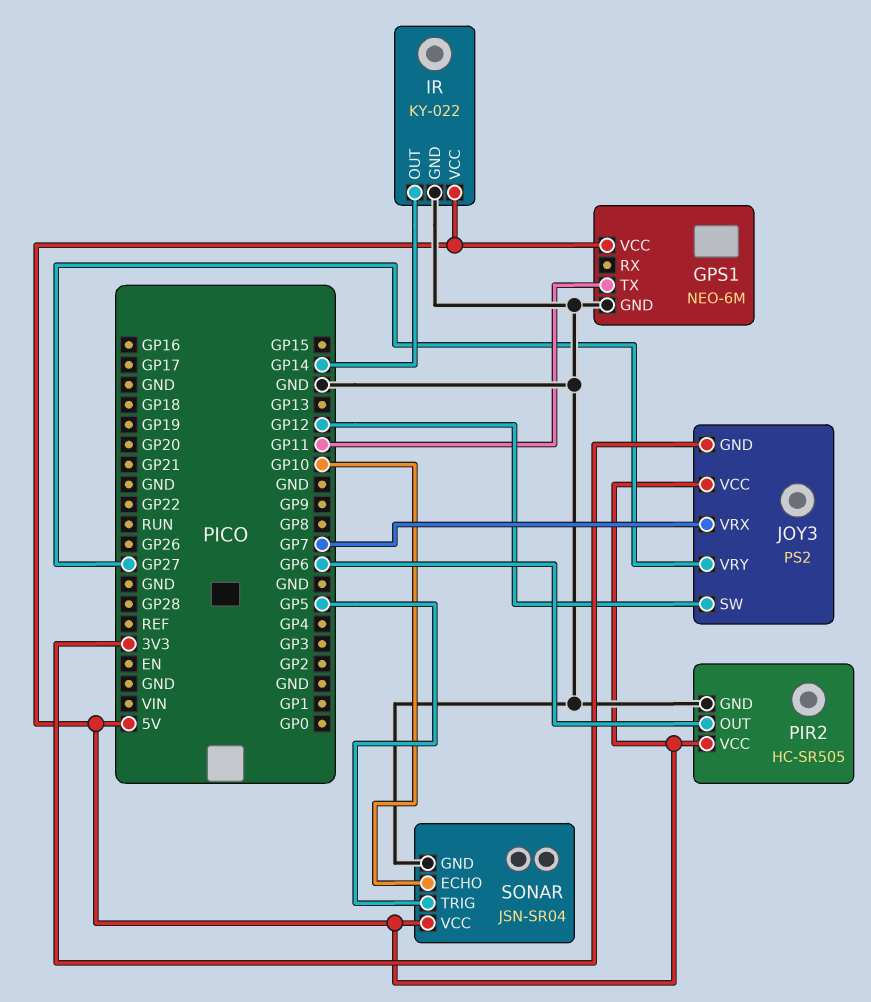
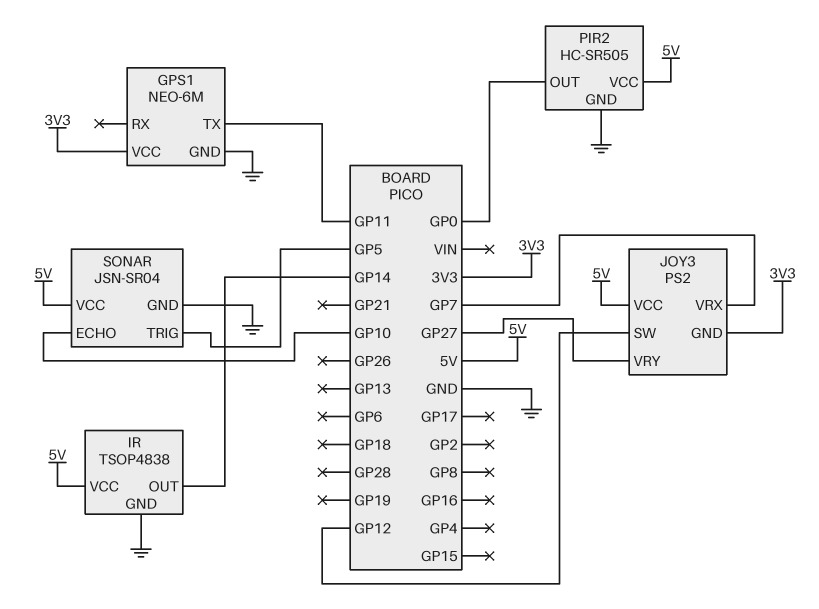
GPS1 pin VCC: 5V -> 3V3
IR: KY-022 -> TSOP4838
PIR2 pin OUT: GP6 -> GP0

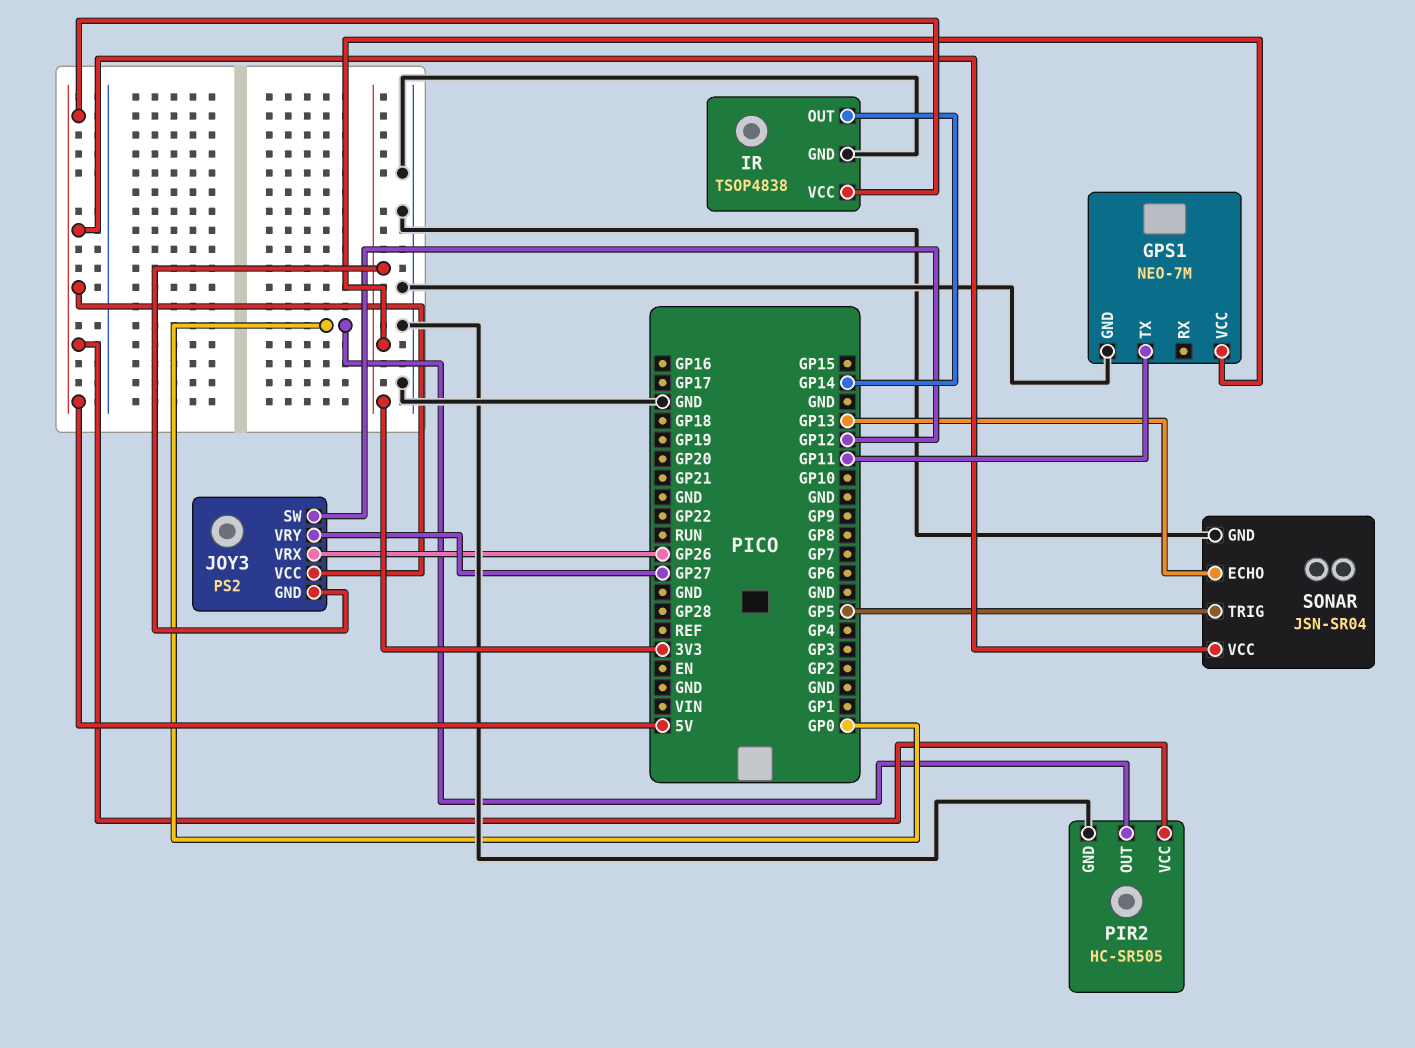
GPS1: NEO-6M -> NEO-7M
JOY3 pin VRX: GP7 -> GP26
SONAR pin ECHO: GP10 -> GP13

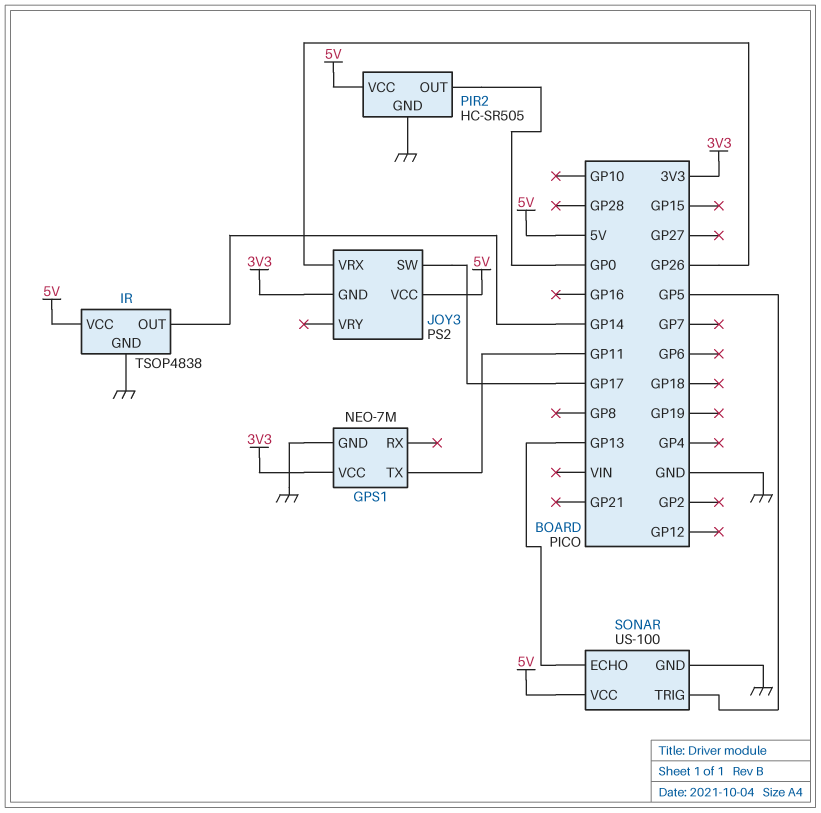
JOY3 pin SW: GP12 -> GP17
JOY3 pin VRY: GP27 -> none
SONAR: JSN-SR04 -> US-100

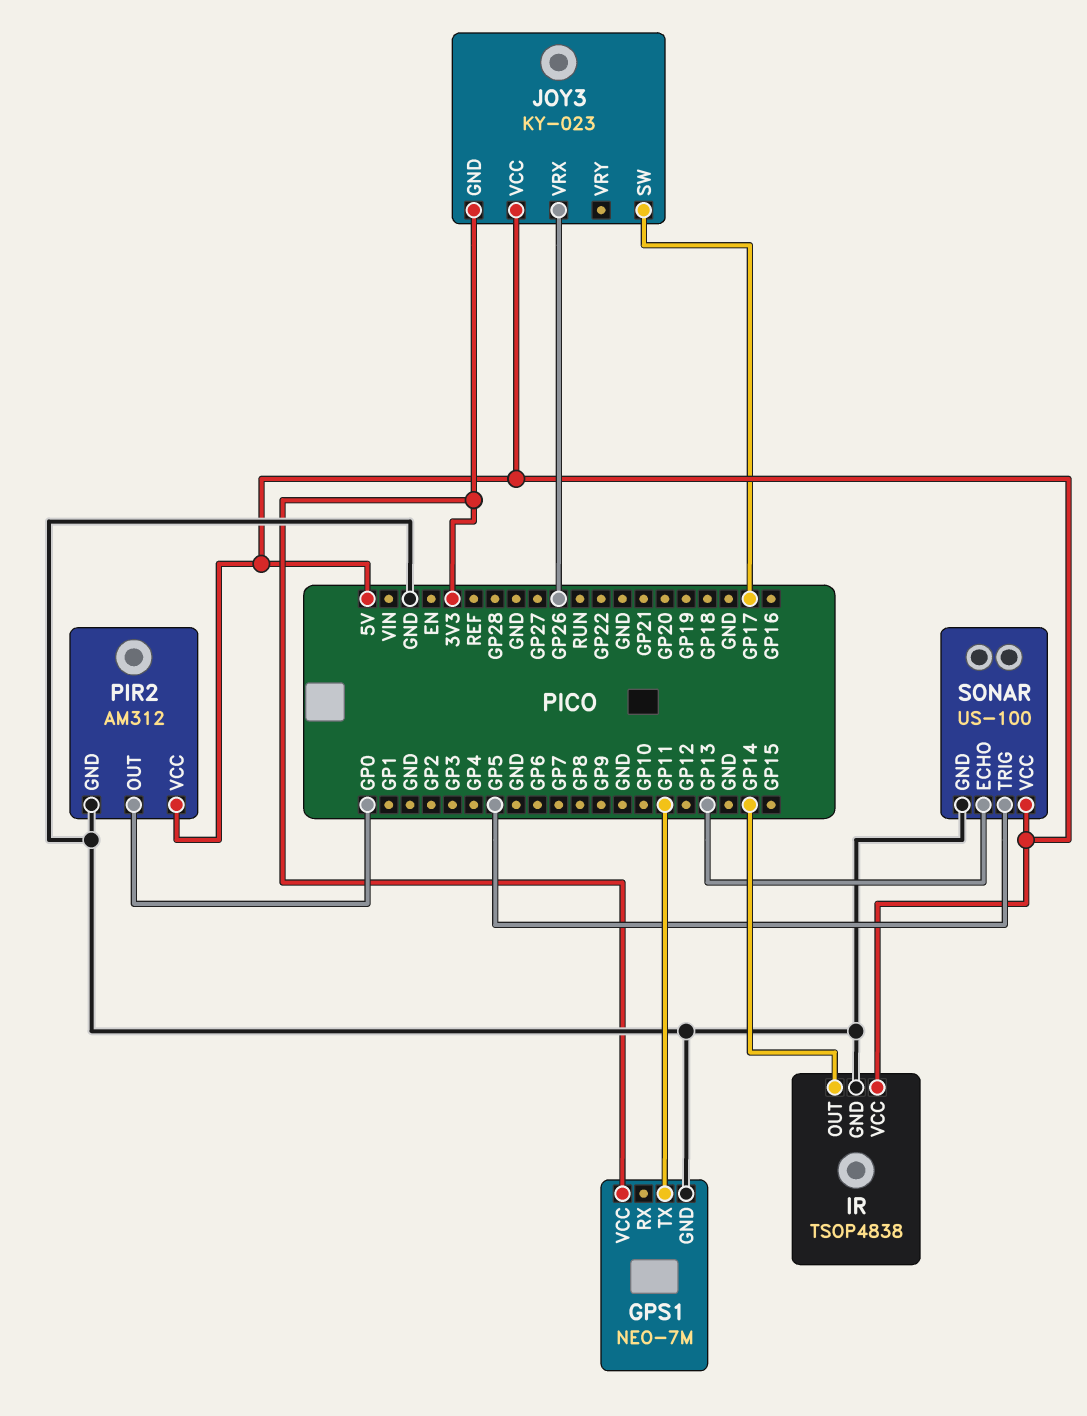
JOY3: PS2 -> KY-023
PIR2: HC-SR505 -> AM312

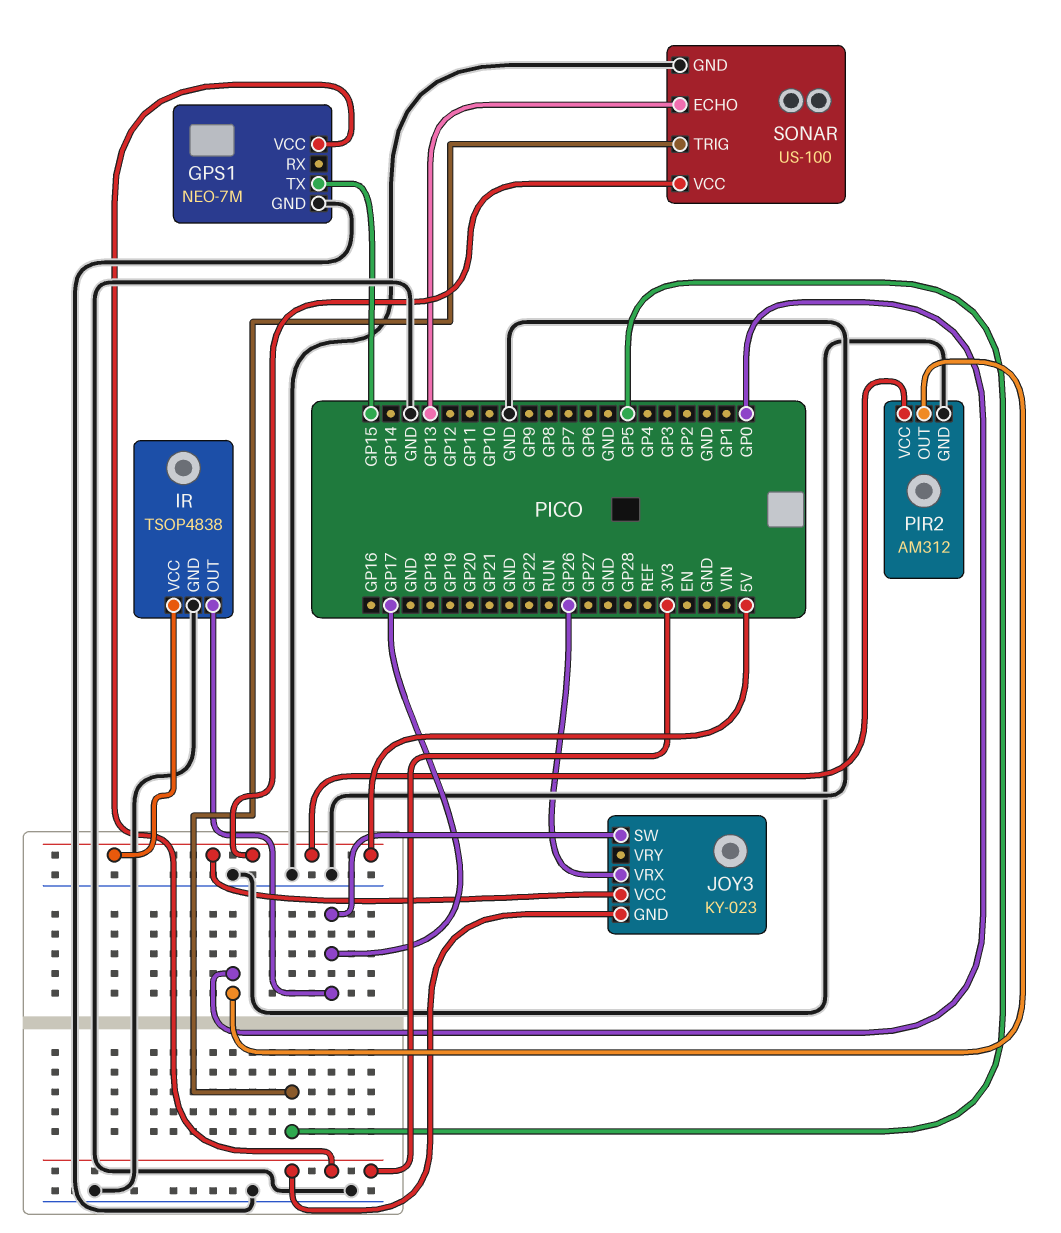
GPS1 pin TX: GP11 -> GP15
IR pin OUT: GP14 -> GP17

